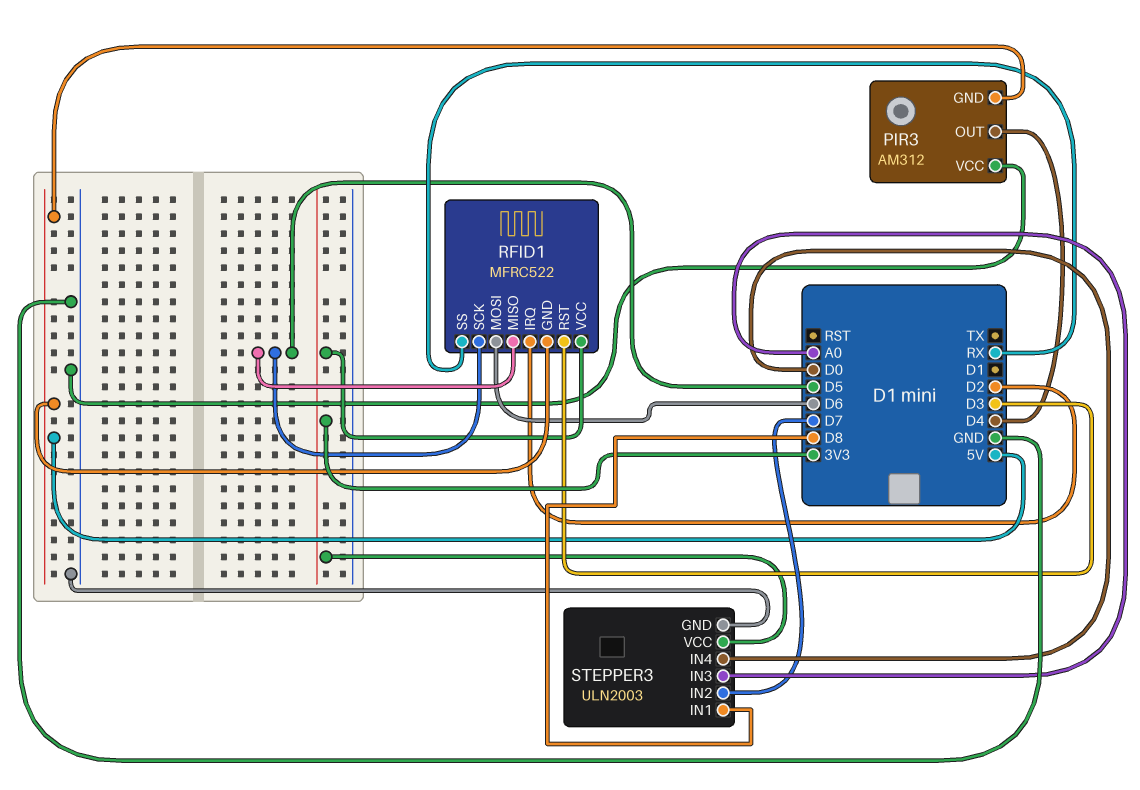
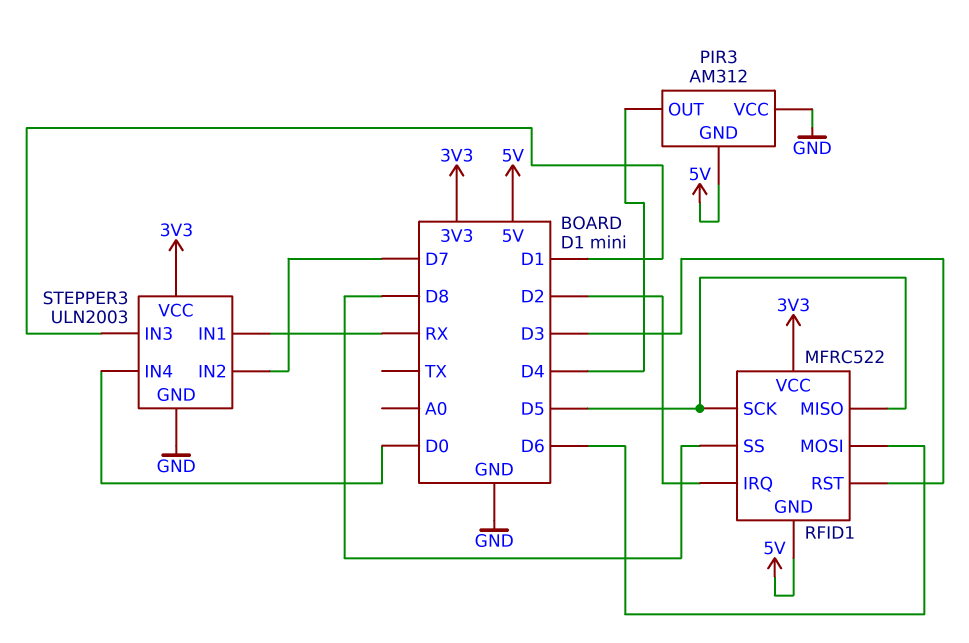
RFID1 pin SS: RX -> D8
STEPPER3 pin IN1: D8 -> RX
STEPPER3 pin IN3: A0 -> D1

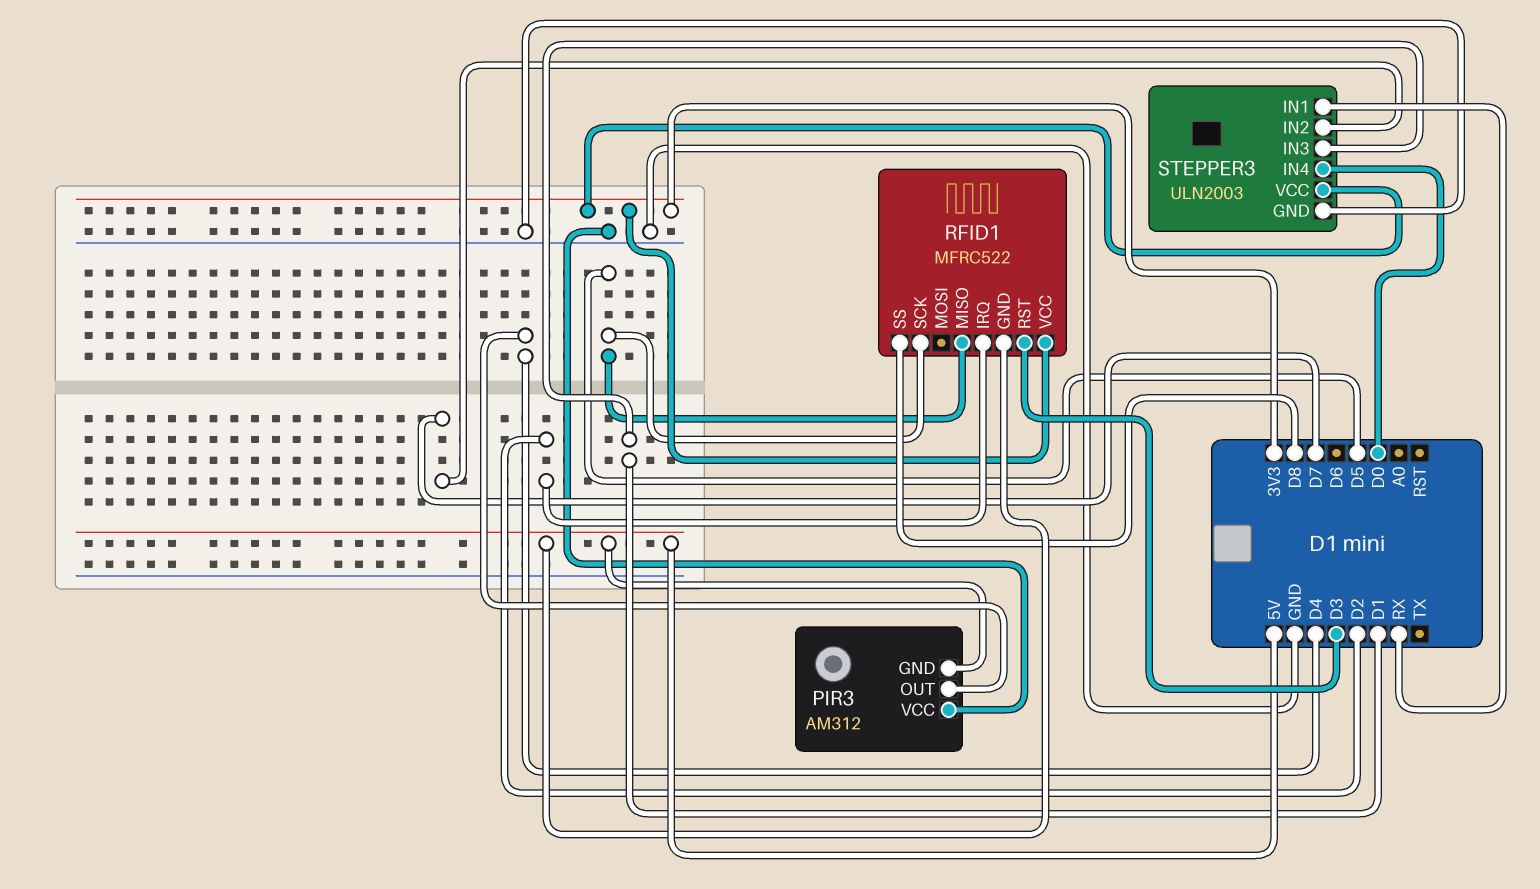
RFID1 pin MOSI: D6 -> none

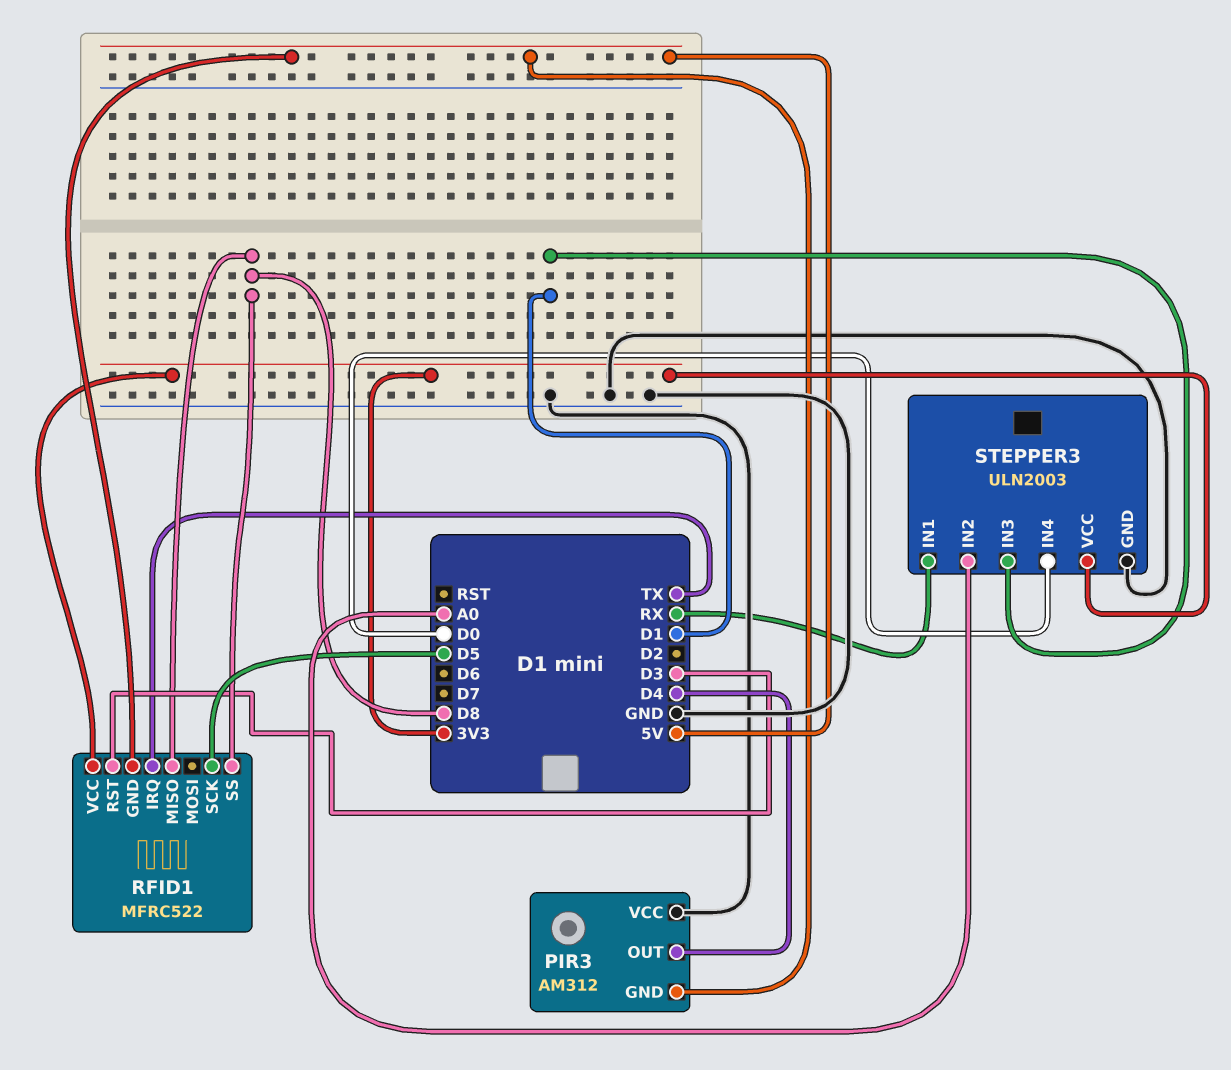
RFID1 pin IRQ: D2 -> TX
RFID1 pin MISO: D5 -> D8
STEPPER3 pin IN2: D7 -> A0

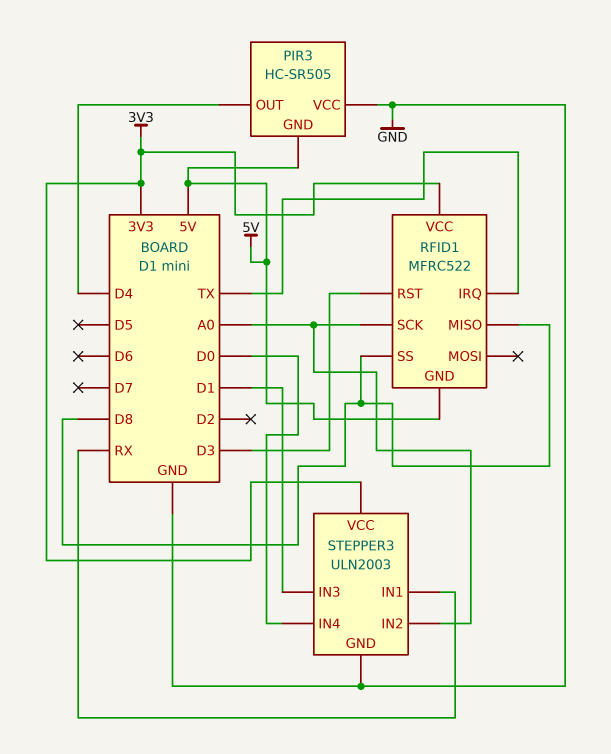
PIR3: AM312 -> HC-SR505
RFID1 pin SCK: D5 -> A0

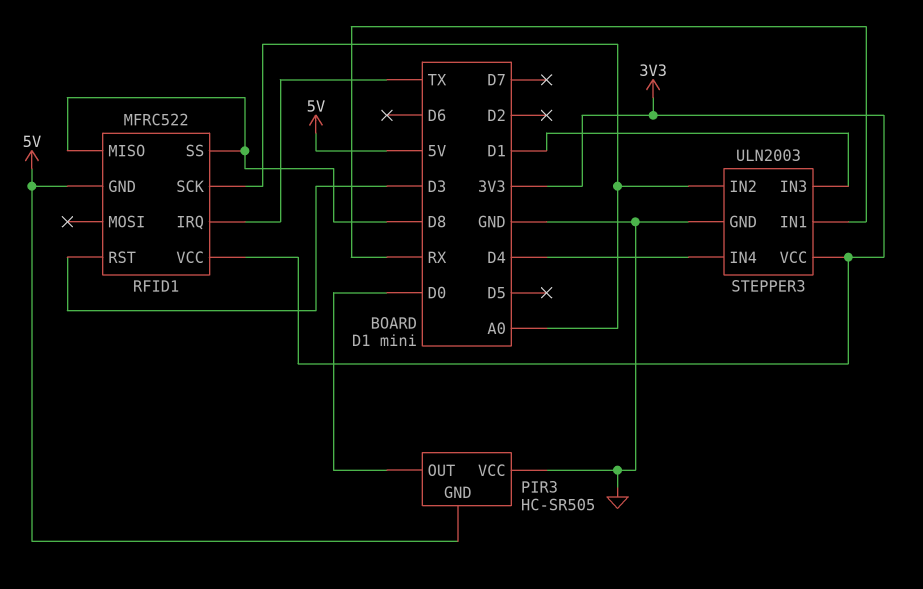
PIR3 pin OUT: D4 -> D0
STEPPER3 pin IN4: D0 -> D4

